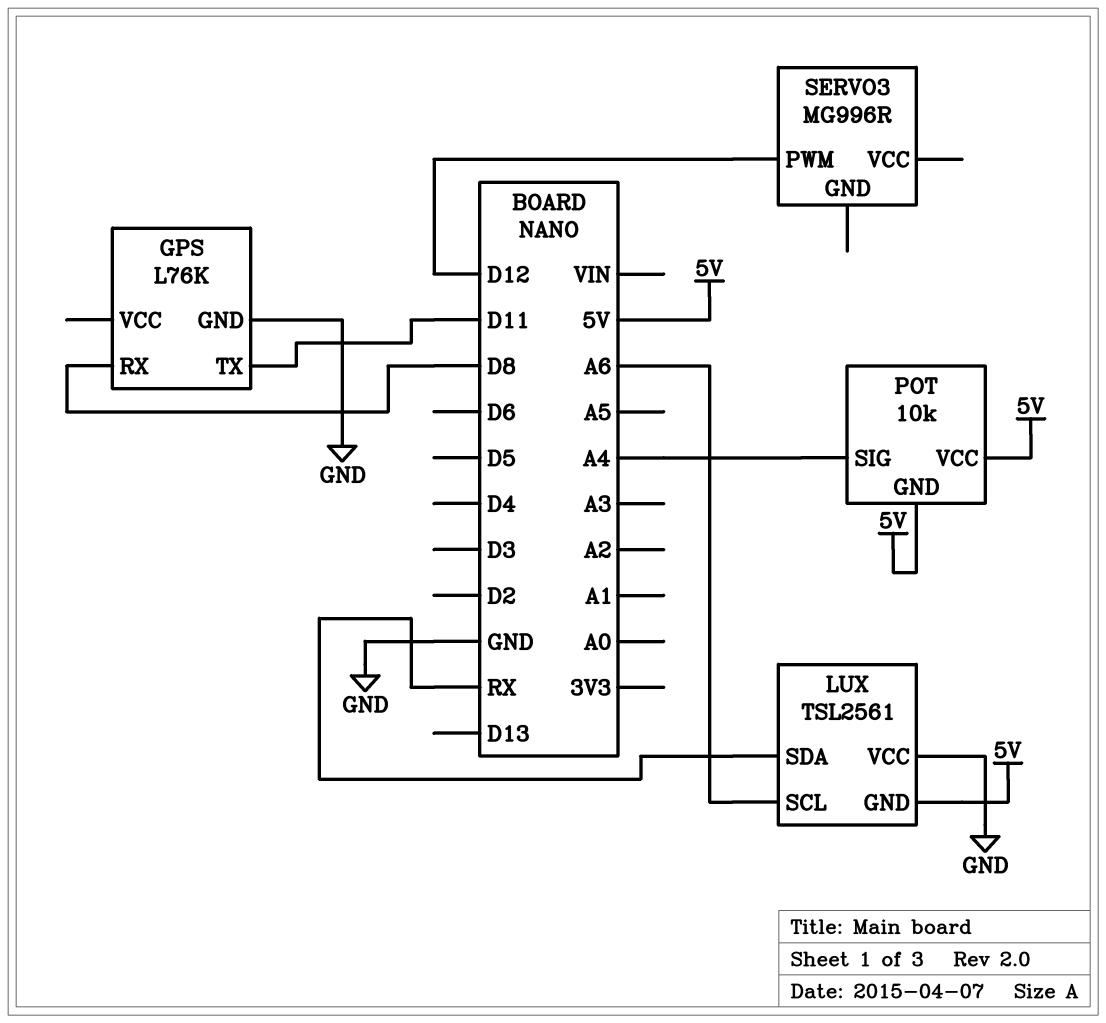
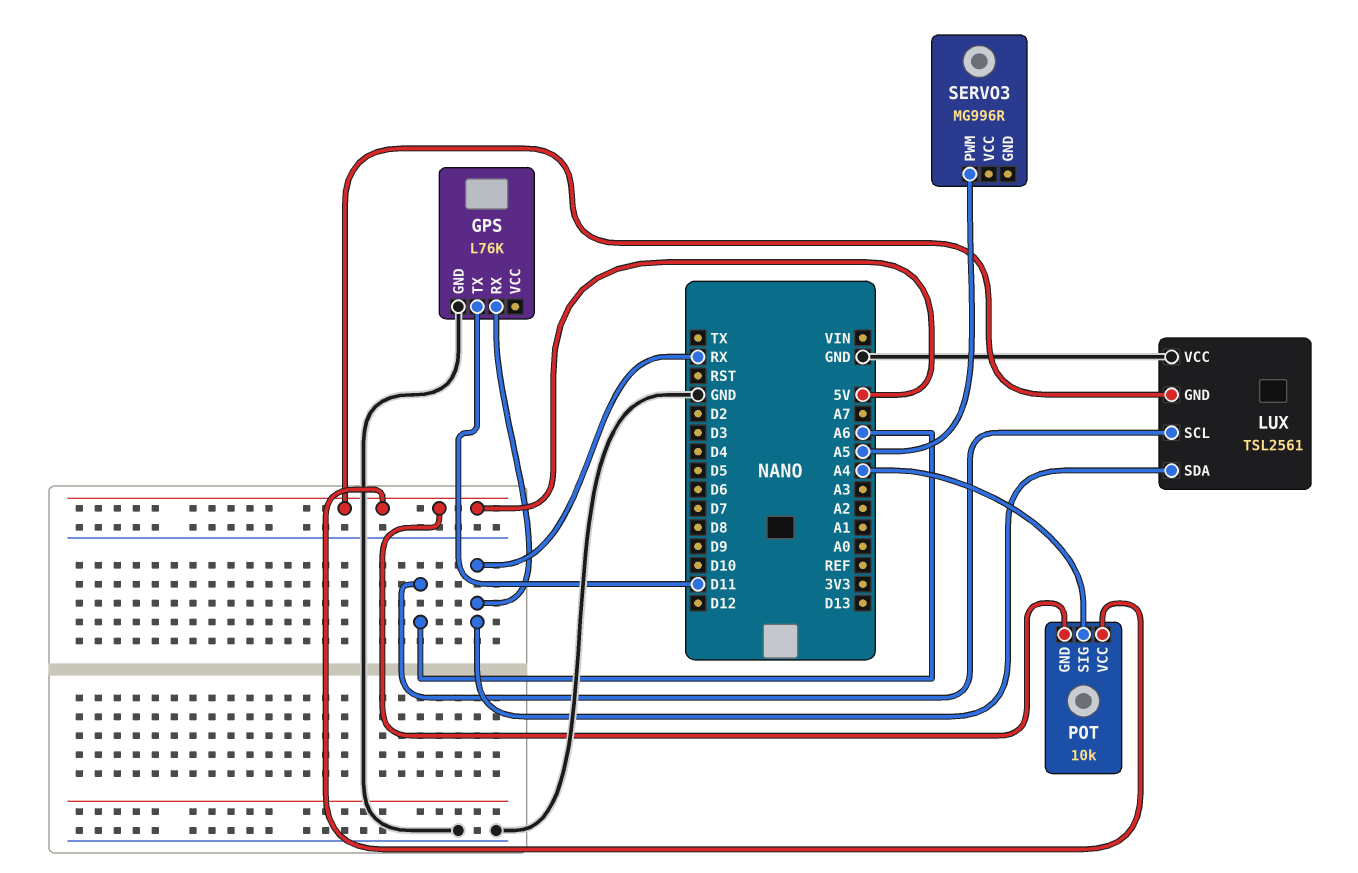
GPS pin RX: D8 -> RX
SERVO3 pin PWM: D12 -> A5

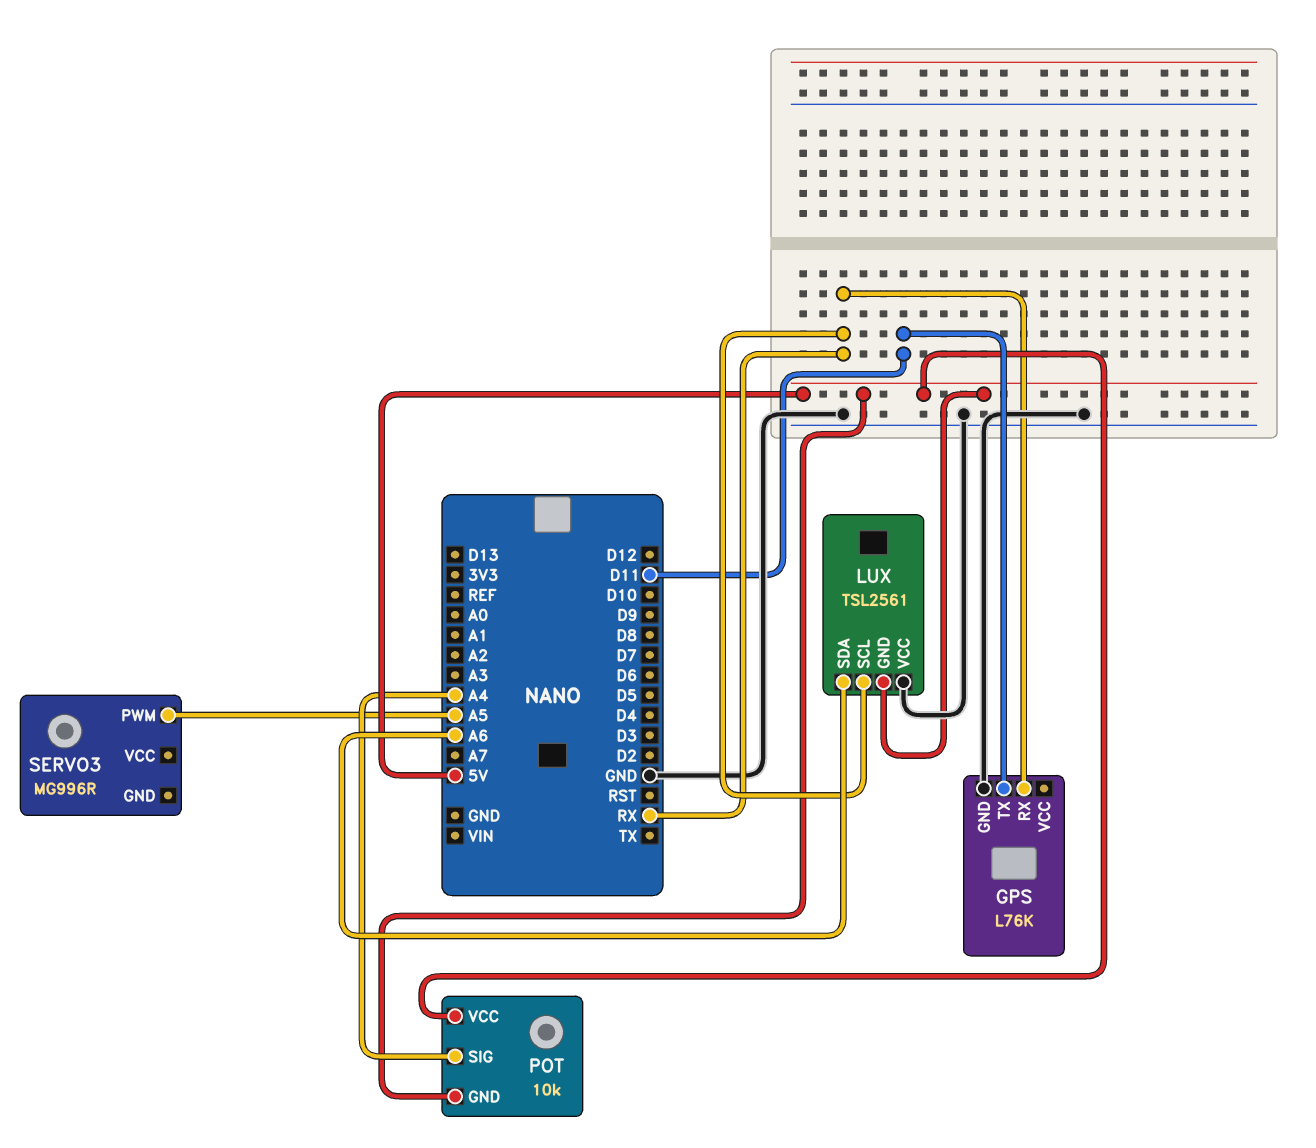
LUX pin SCL: A6 -> RX
LUX pin SDA: RX -> A6

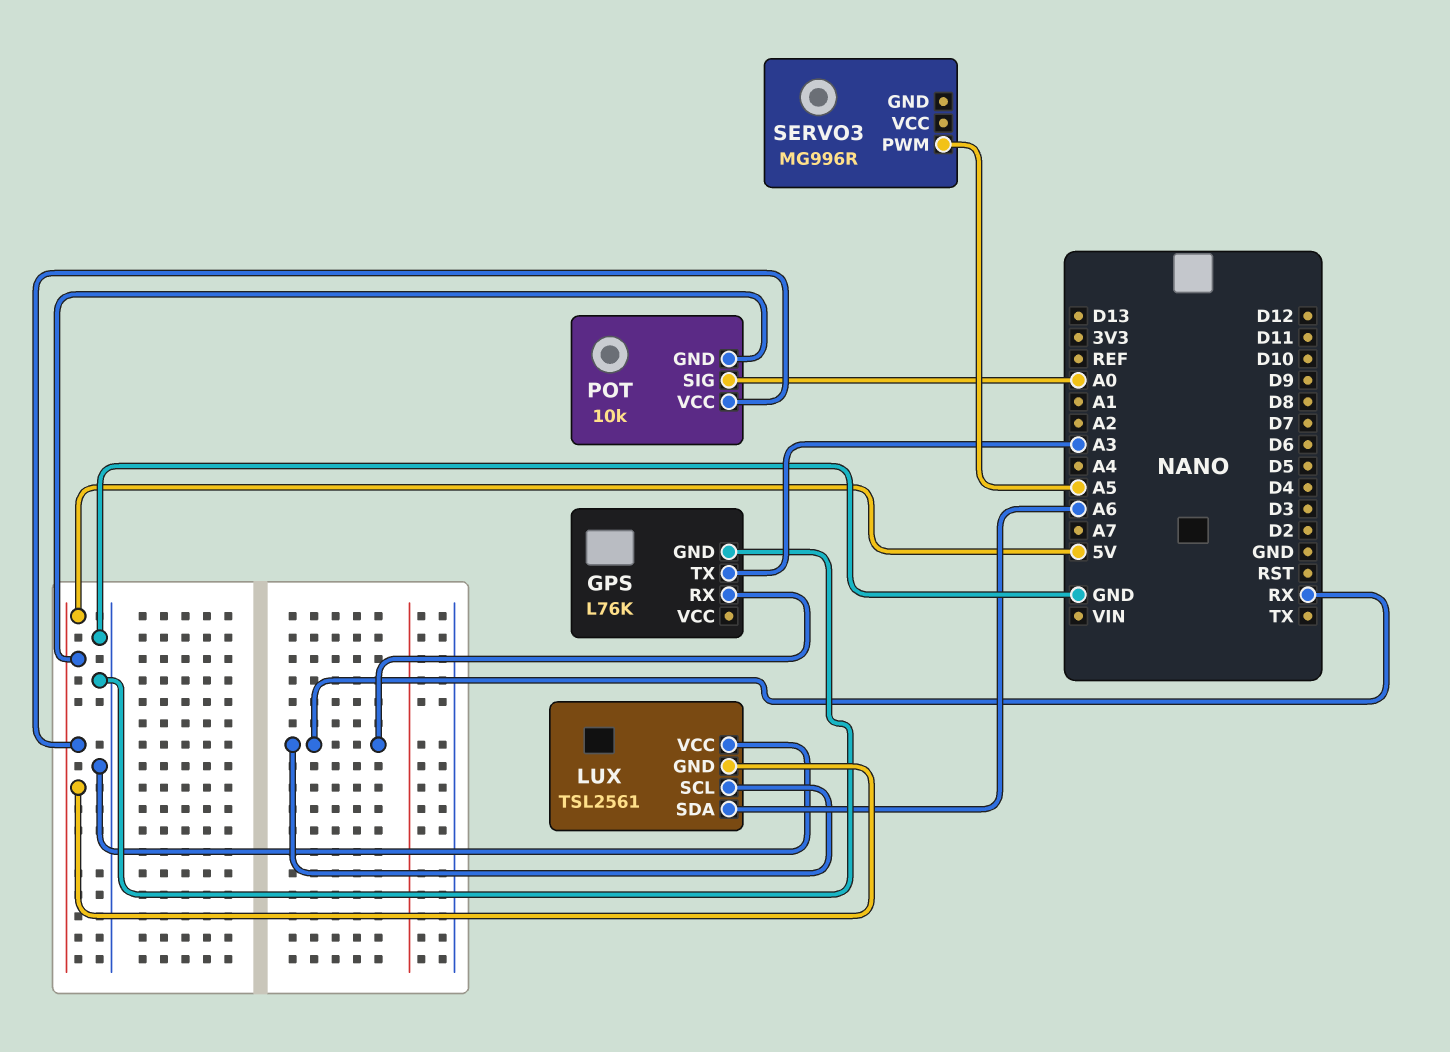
GPS pin TX: D11 -> A3
POT pin SIG: A4 -> A0

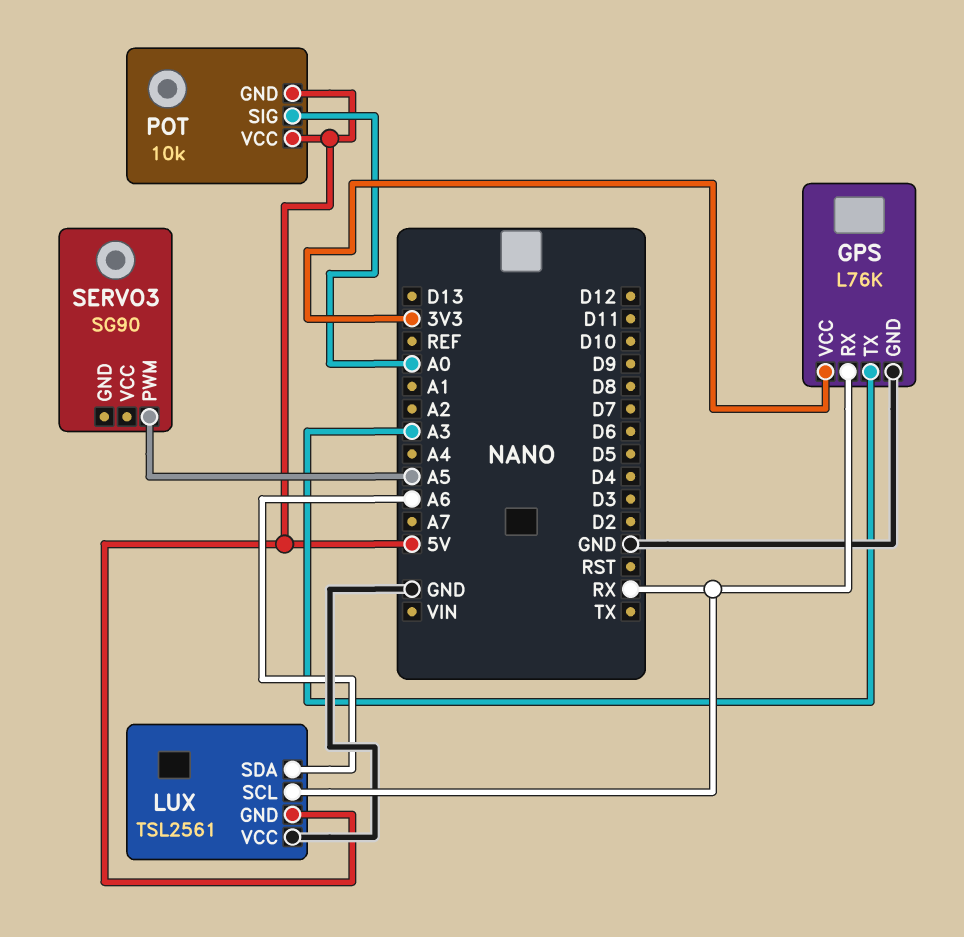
GPS pin VCC: none -> 3V3
SERVO3: MG996R -> SG90

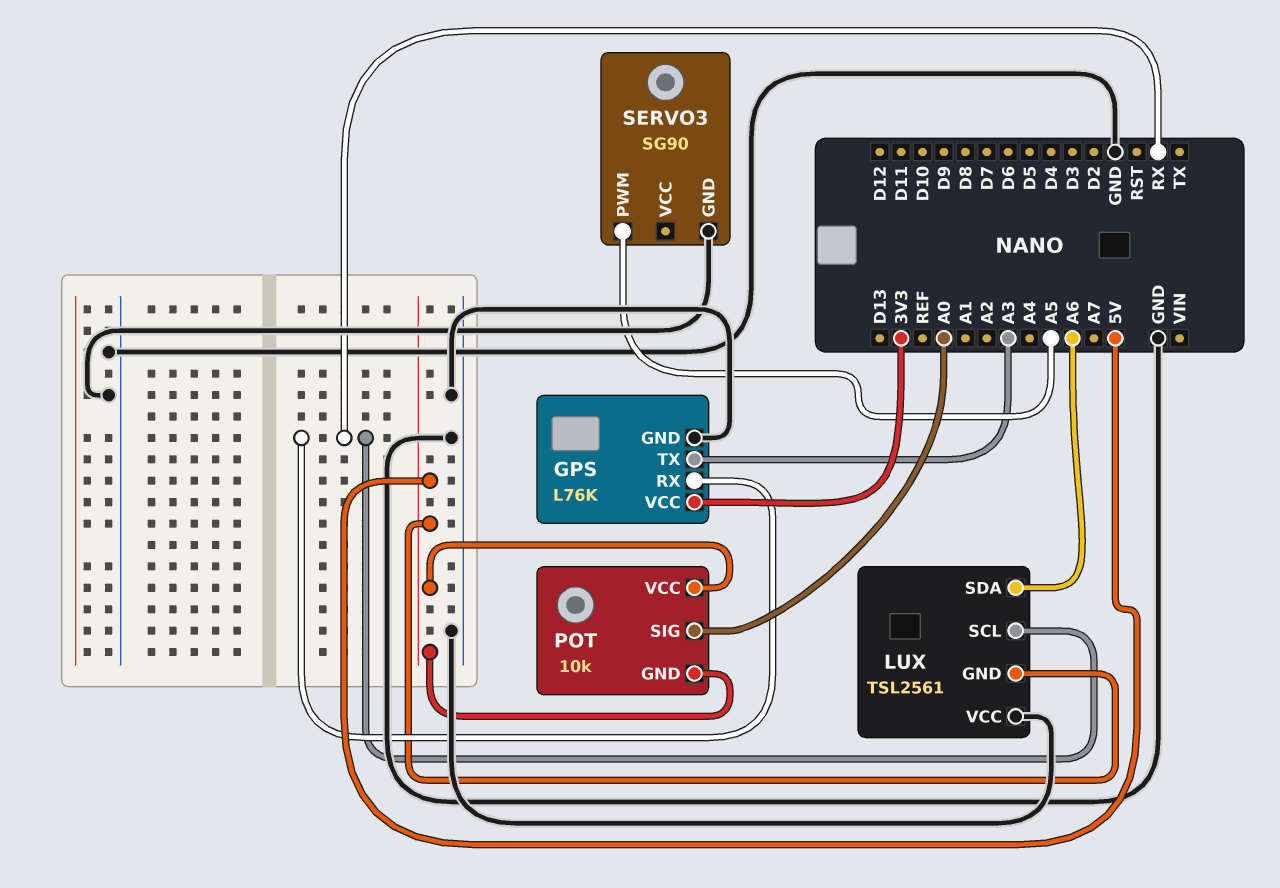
SERVO3 pin GND: none -> GND

